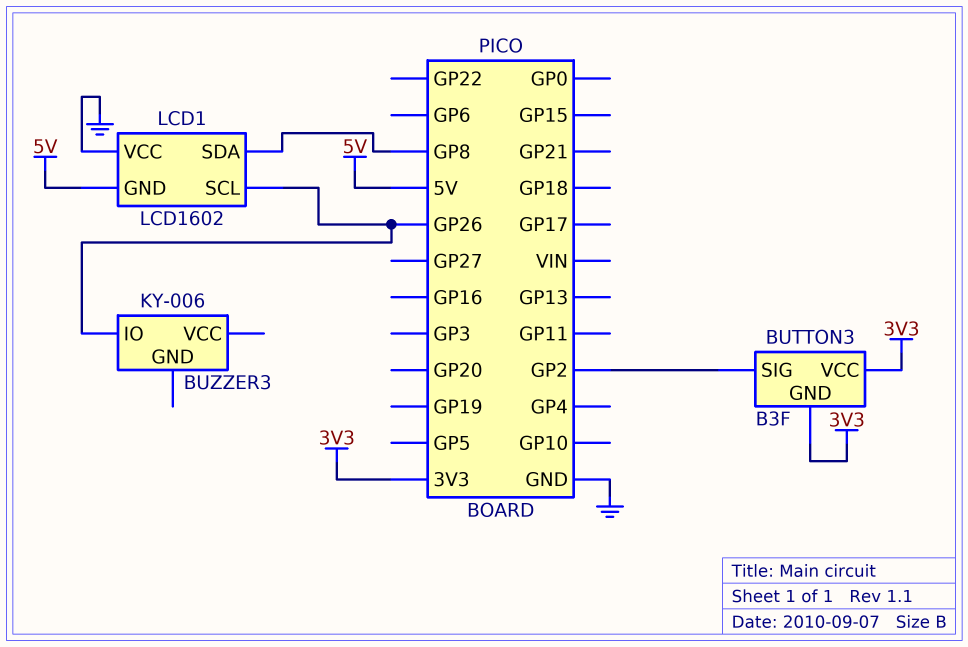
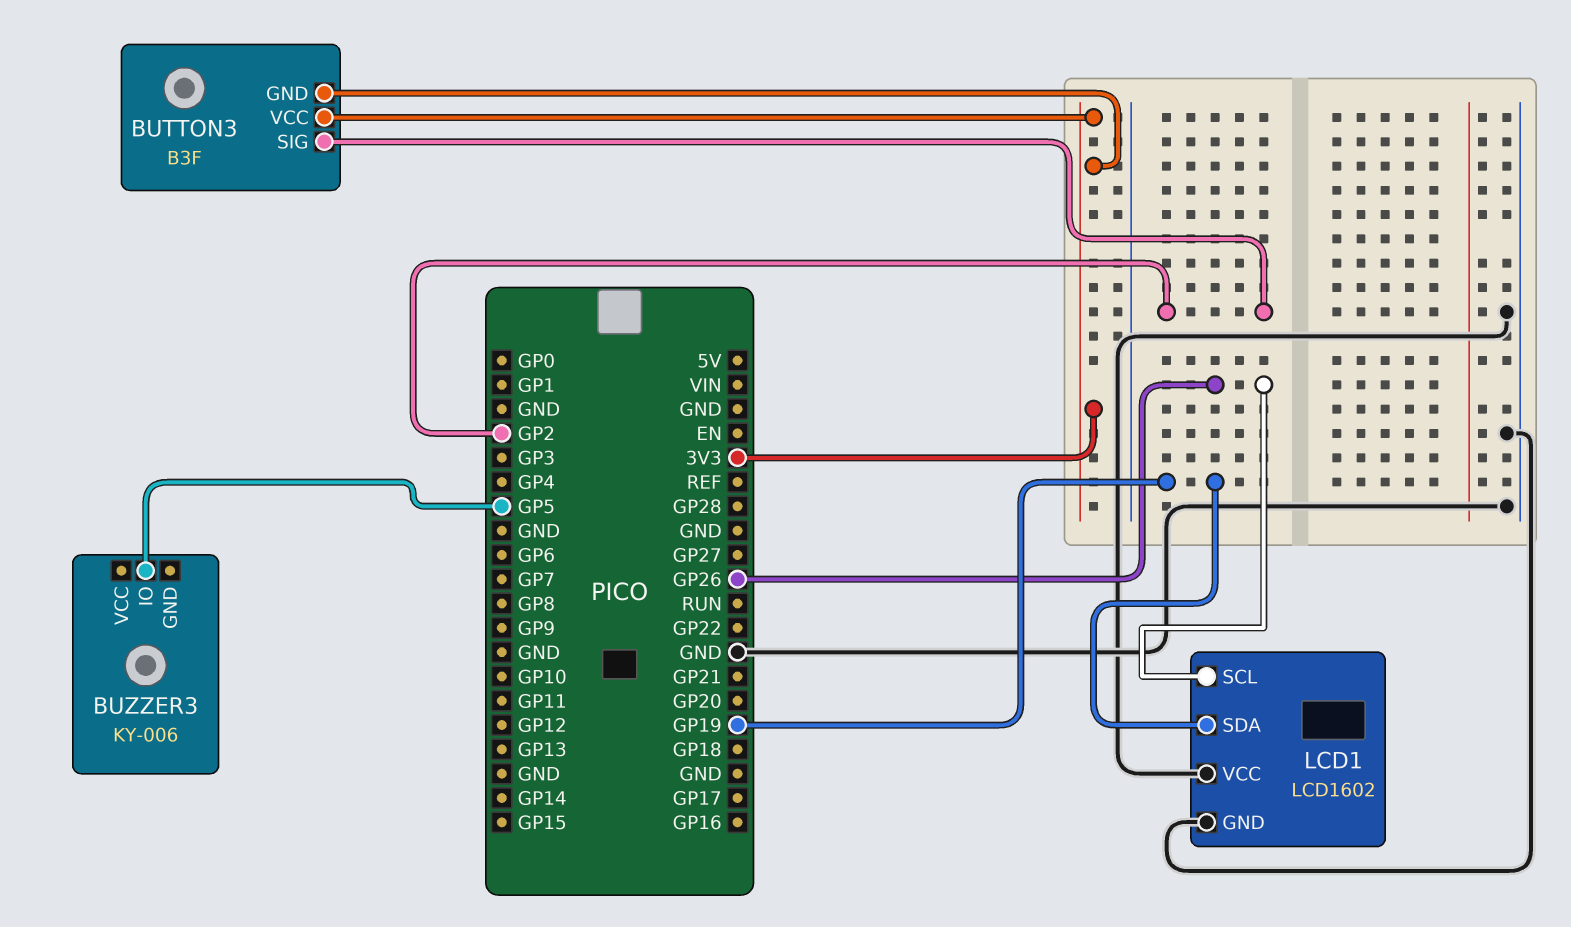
BUZZER3 pin IO: GP26 -> GP5
LCD1 pin GND: 5V -> GND
LCD1 pin SDA: GP8 -> GP19

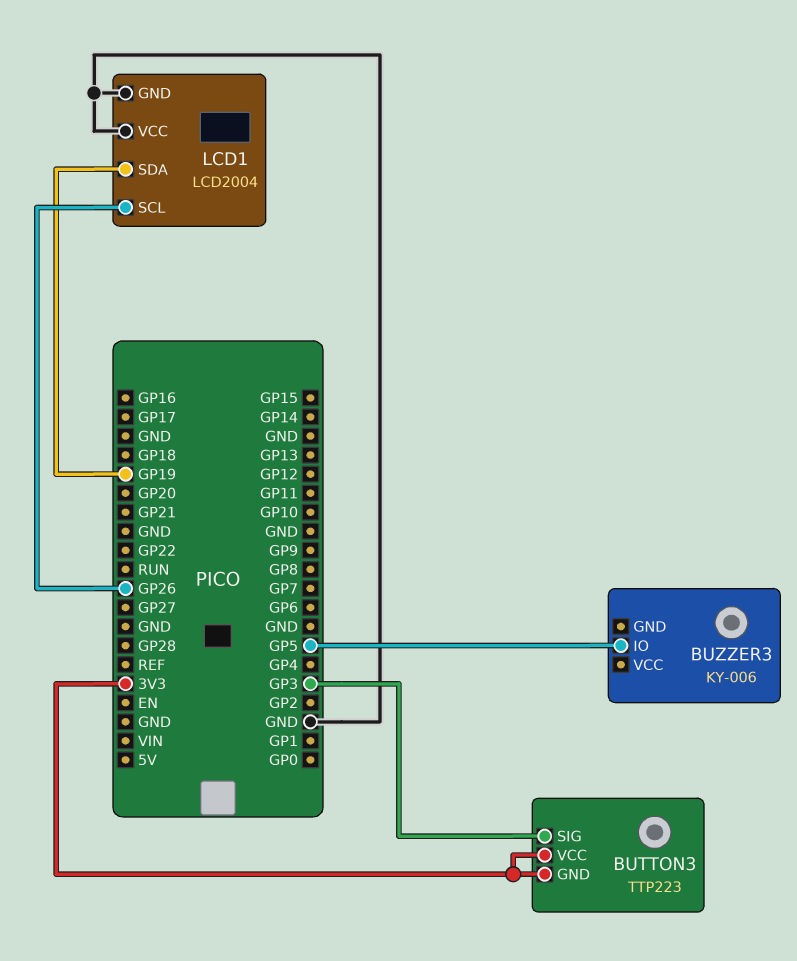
BUTTON3: B3F -> TTP223
BUTTON3 pin SIG: GP2 -> GP3
LCD1: LCD1602 -> LCD2004

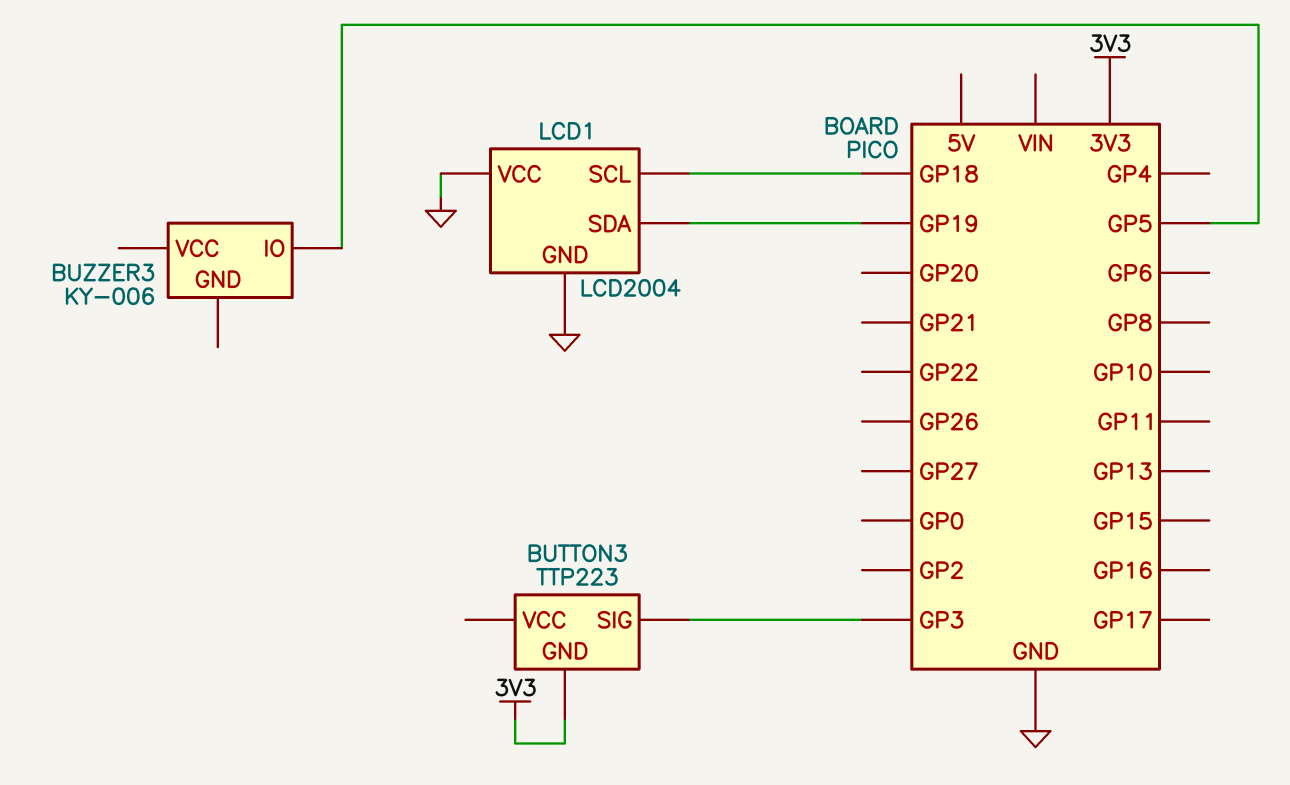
BUTTON3 pin VCC: 3V3 -> none
LCD1 pin SCL: GP26 -> GP18

